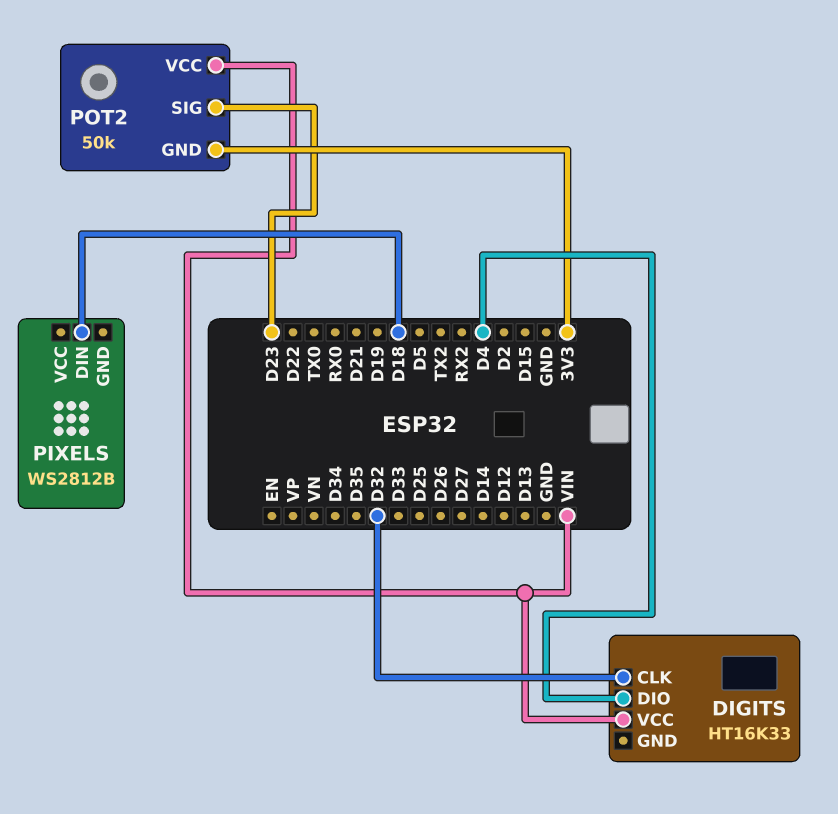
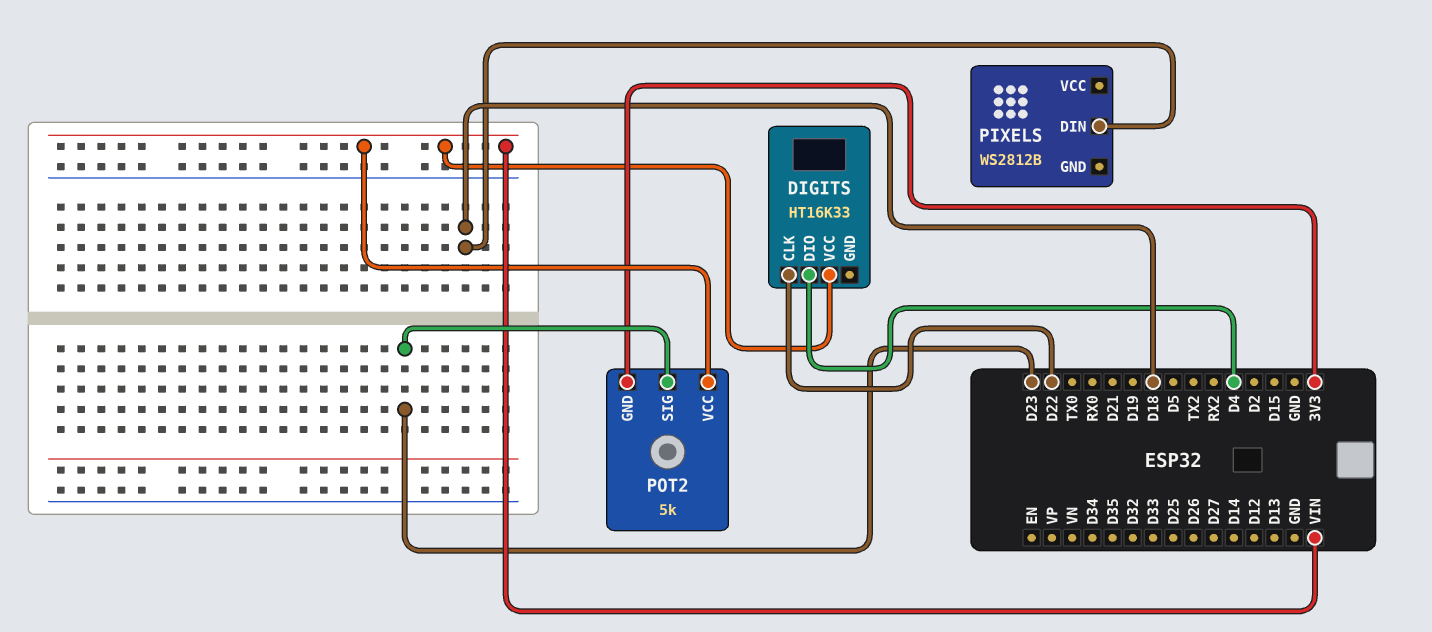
DIGITS pin CLK: D32 -> D22
POT2: 50k -> 5k

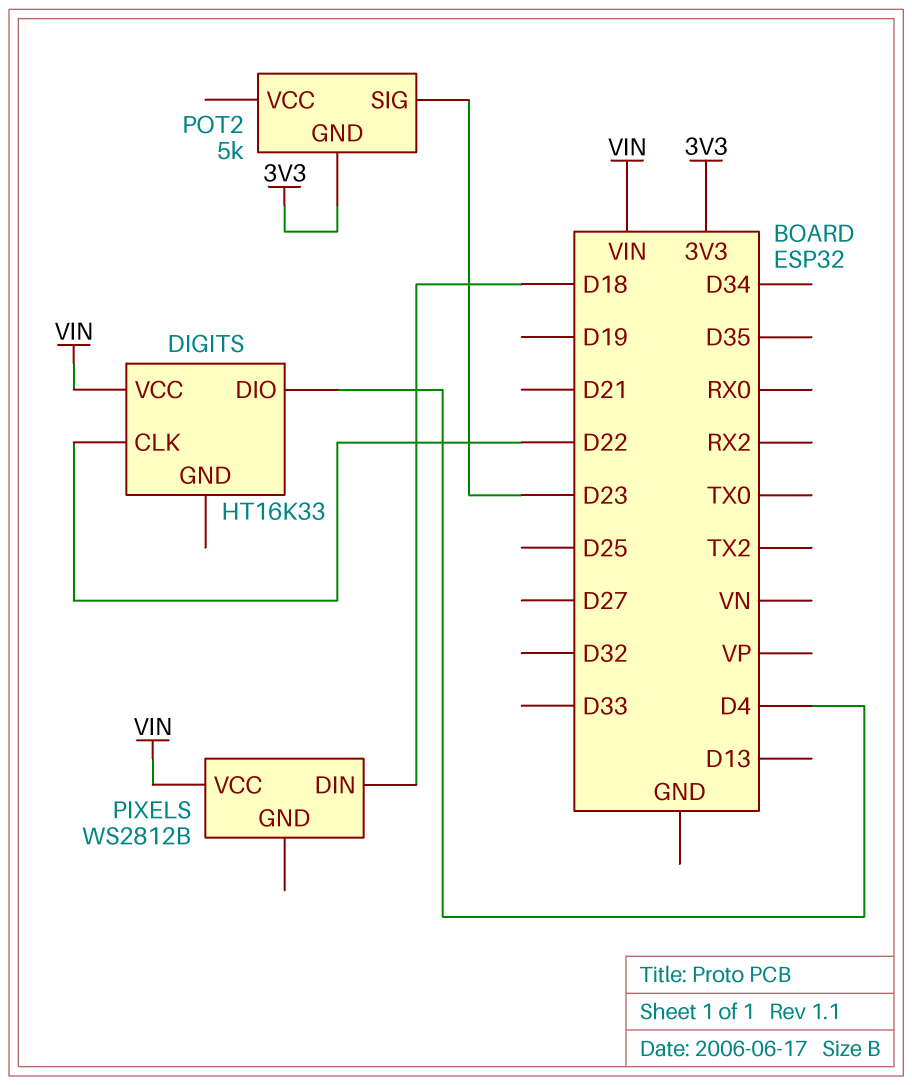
PIXELS pin VCC: none -> VIN
POT2 pin VCC: VIN -> none

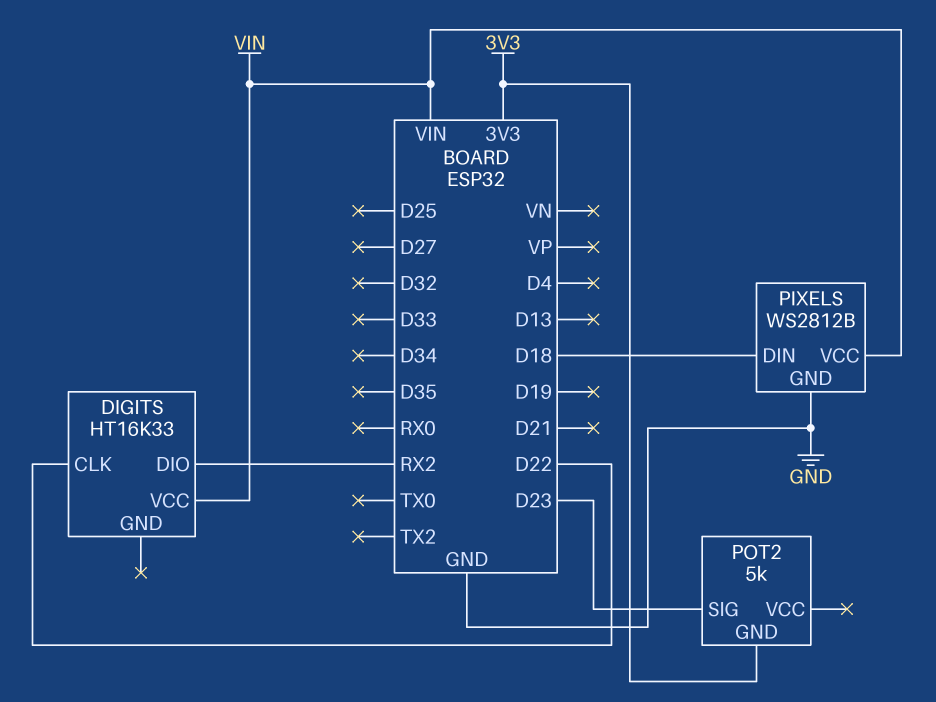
DIGITS pin DIO: D4 -> RX2
PIXELS pin GND: none -> GND

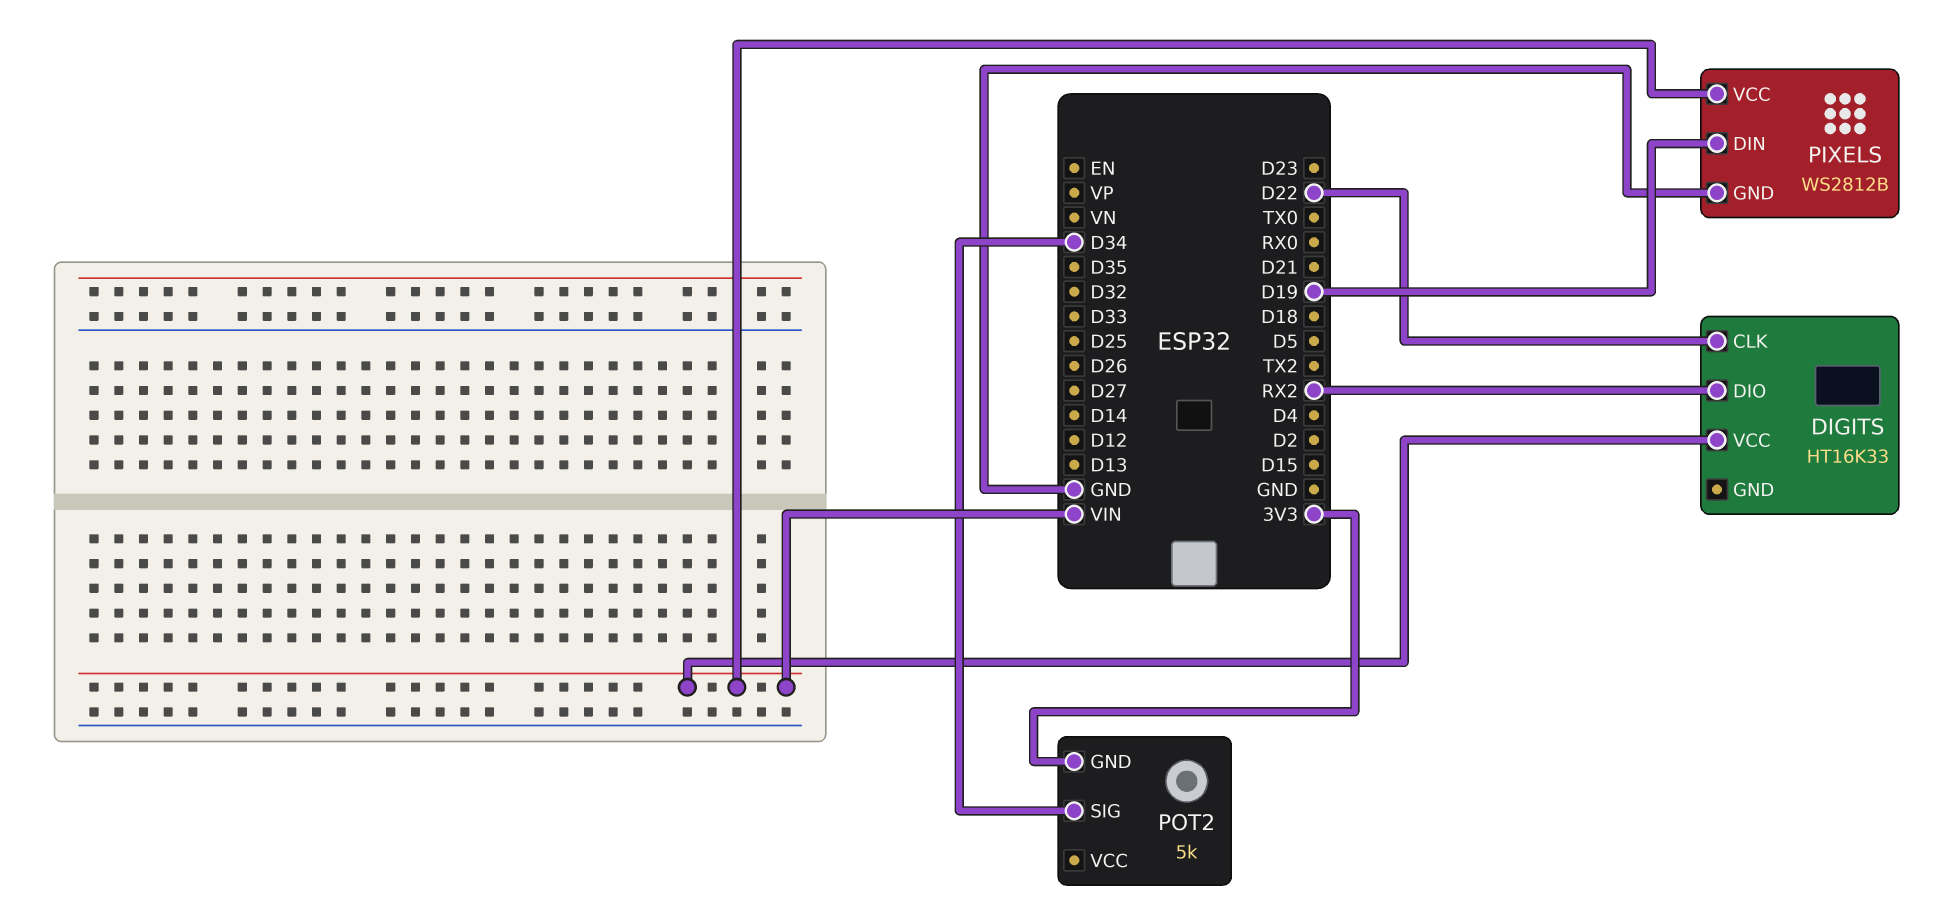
PIXELS pin DIN: D18 -> D19
POT2 pin SIG: D23 -> D34

